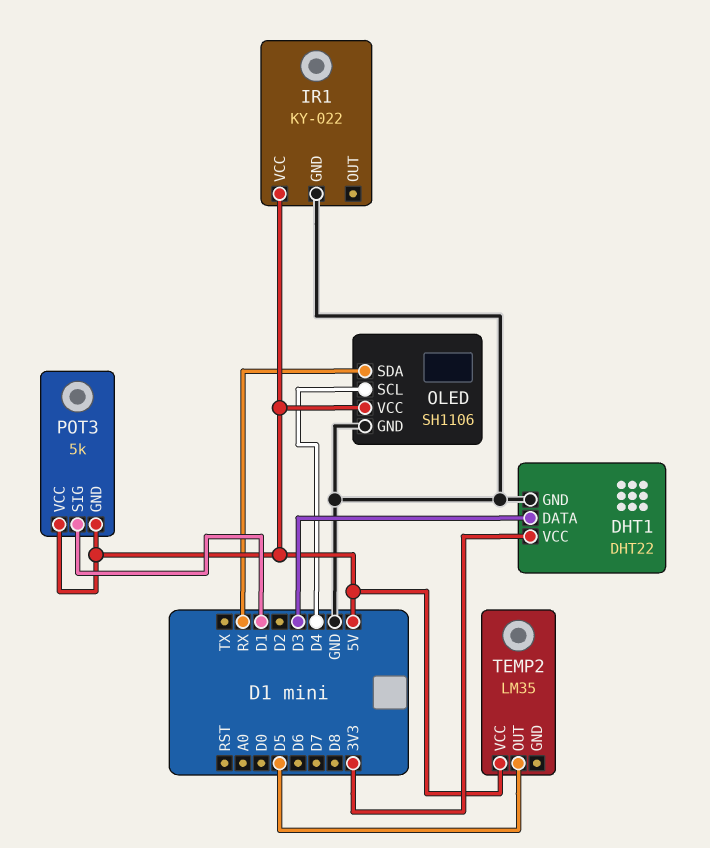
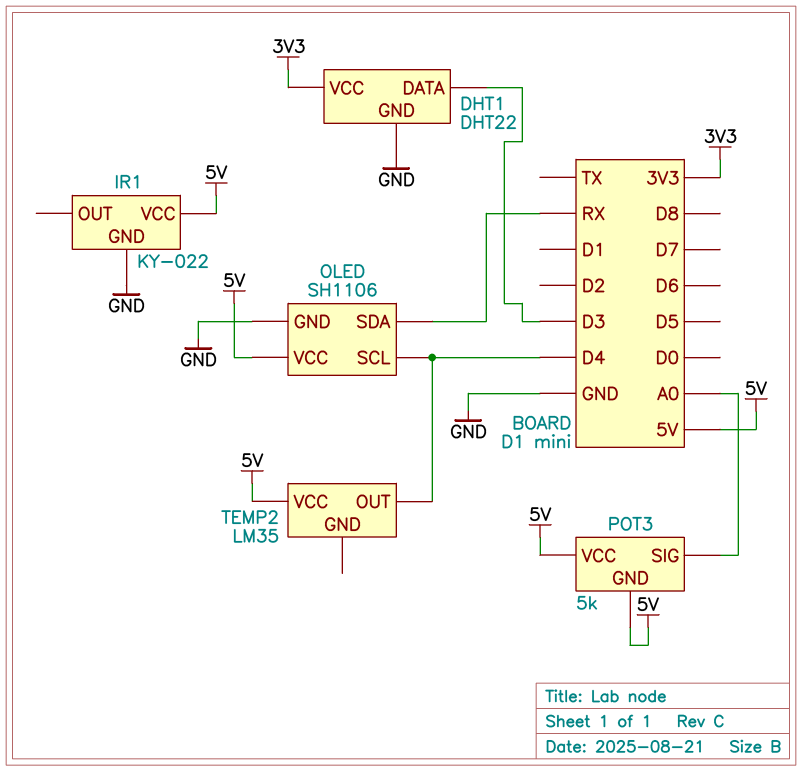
POT3 pin SIG: D1 -> A0
TEMP2 pin OUT: D5 -> D4

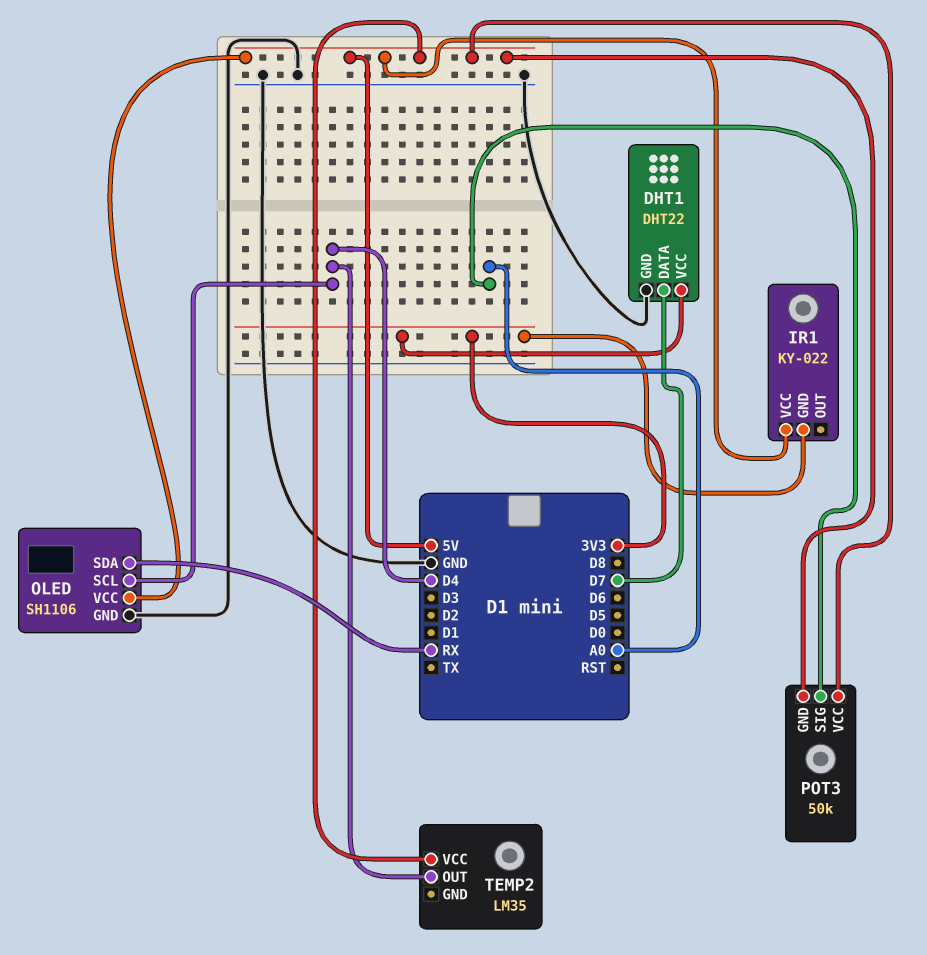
DHT1 pin DATA: D3 -> D7
IR1 pin GND: GND -> 3V3
POT3: 5k -> 50k

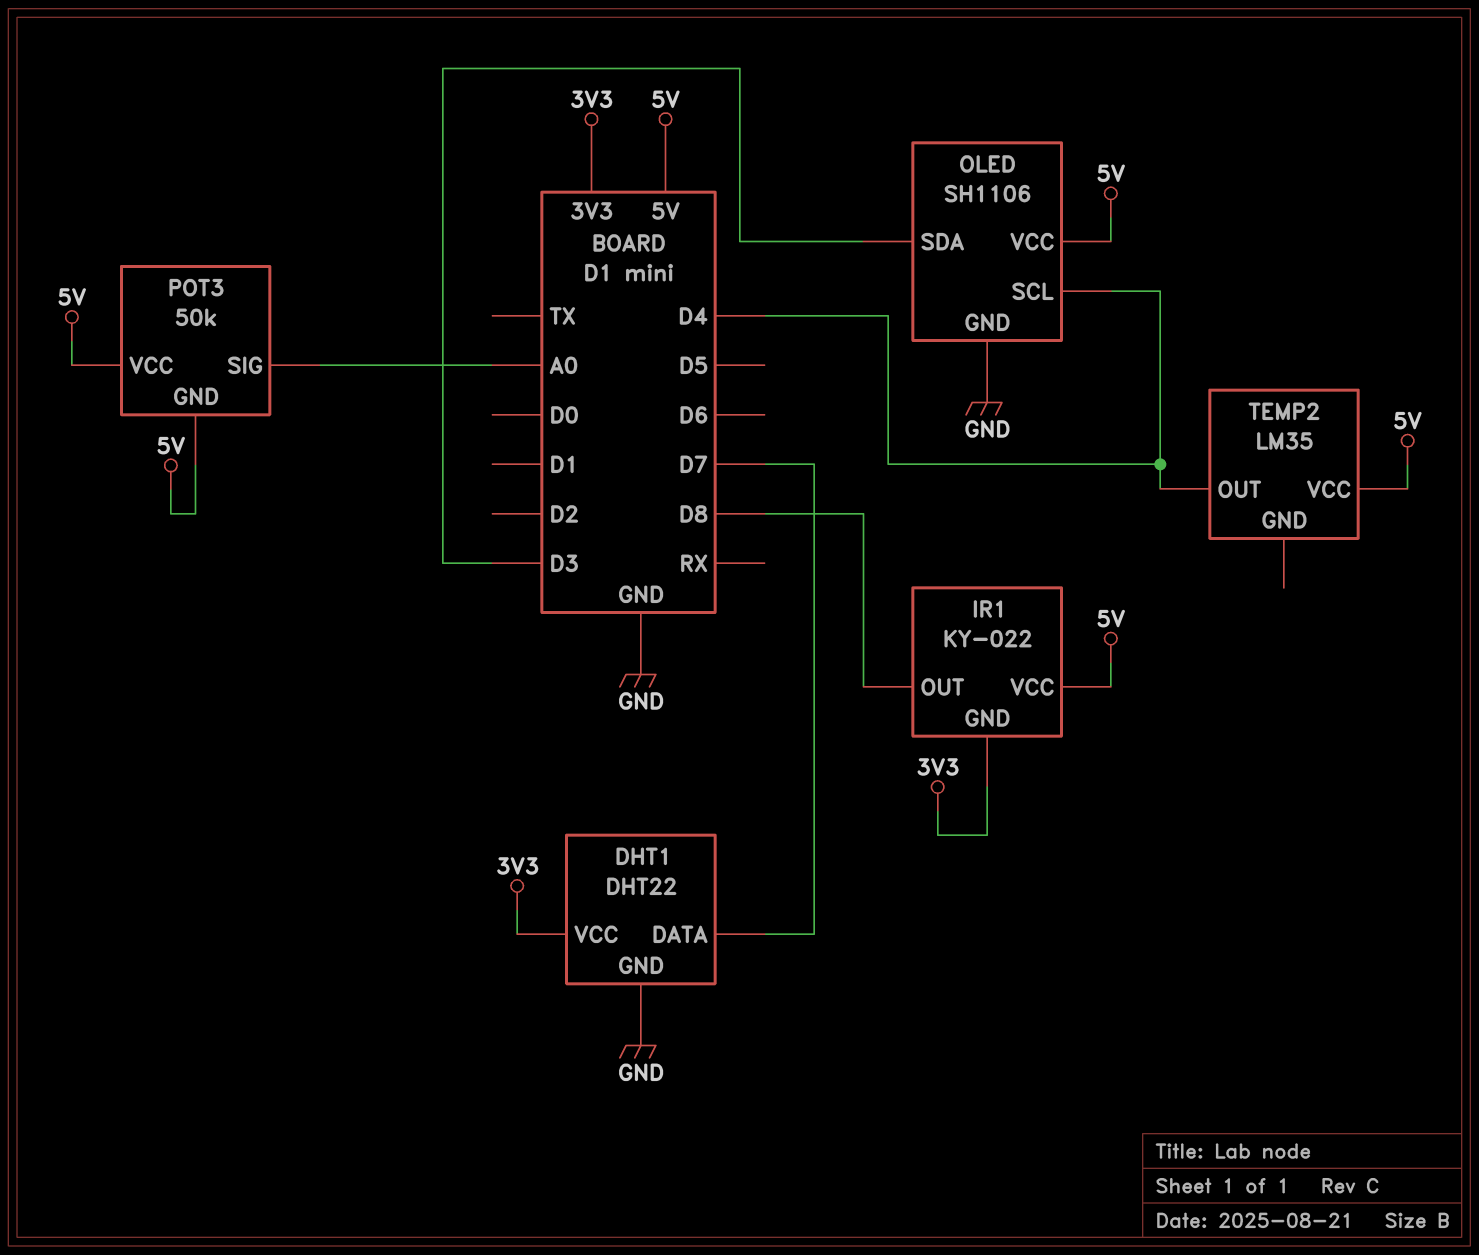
IR1 pin OUT: none -> D8
OLED pin SDA: RX -> D3

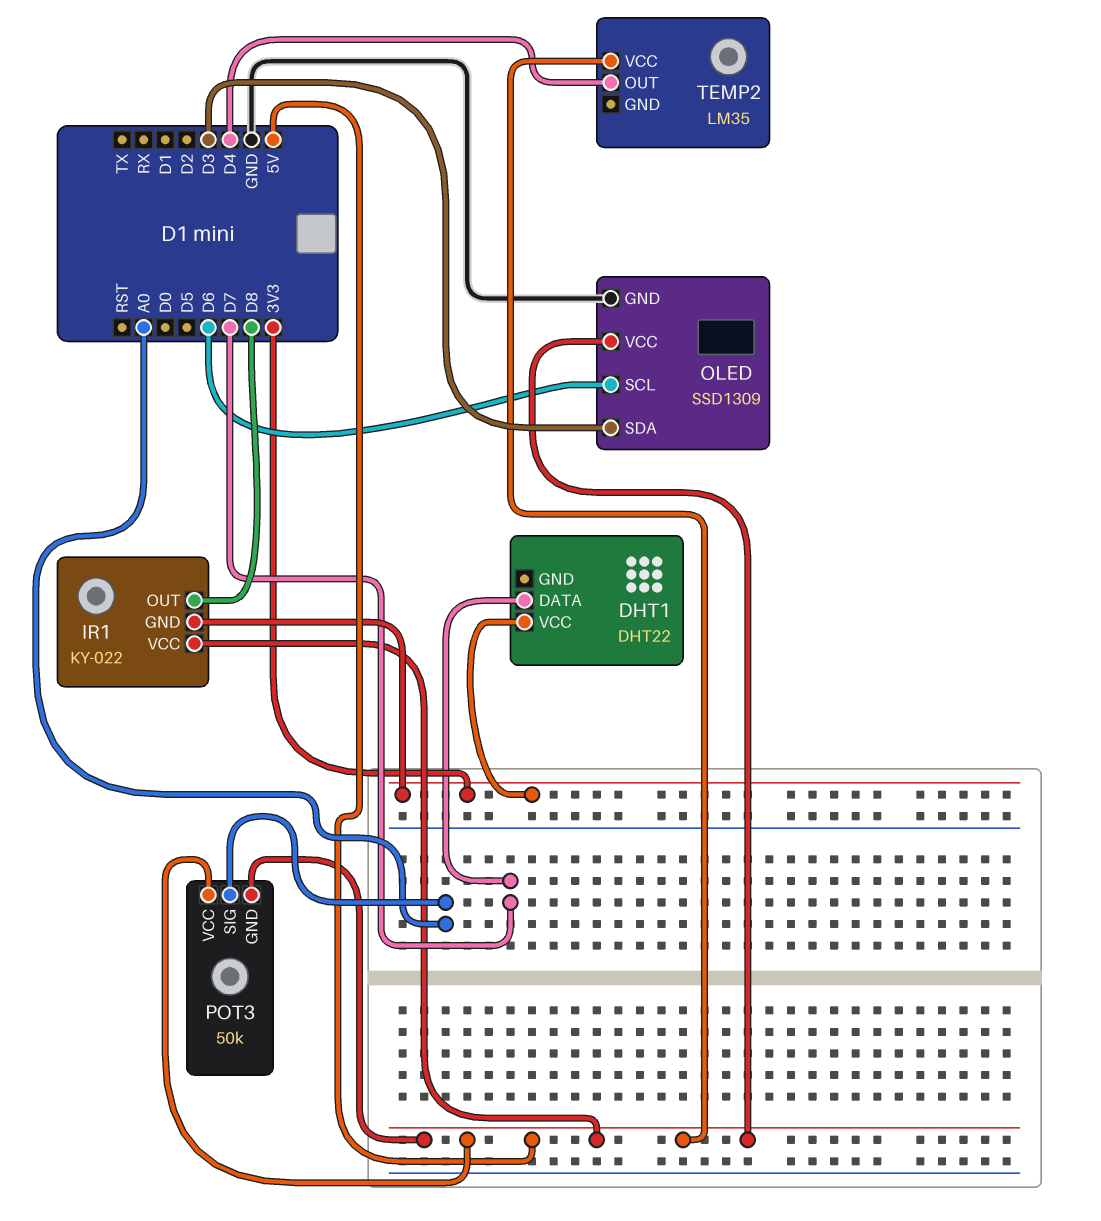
DHT1 pin GND: GND -> none
OLED: SH1106 -> SSD1309
OLED pin SCL: D4 -> D6

